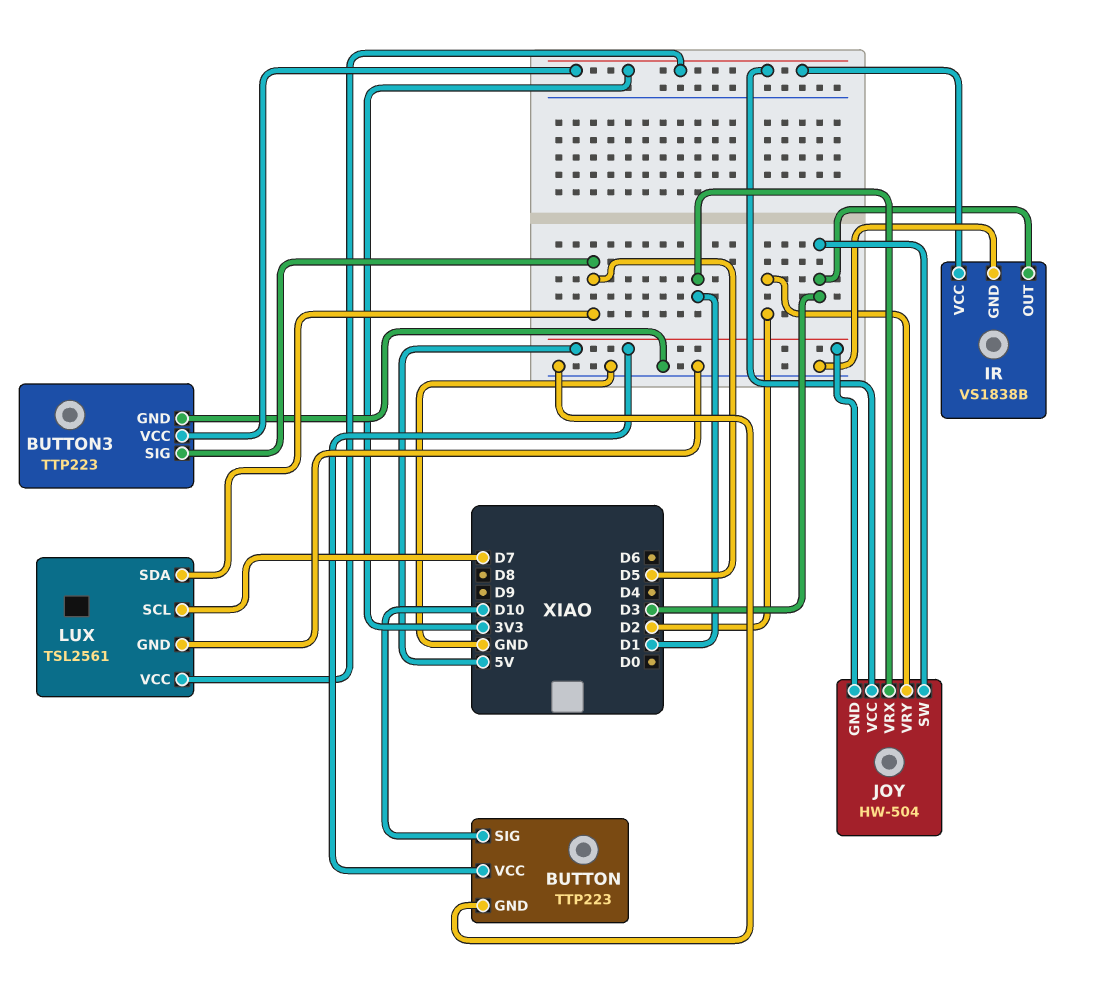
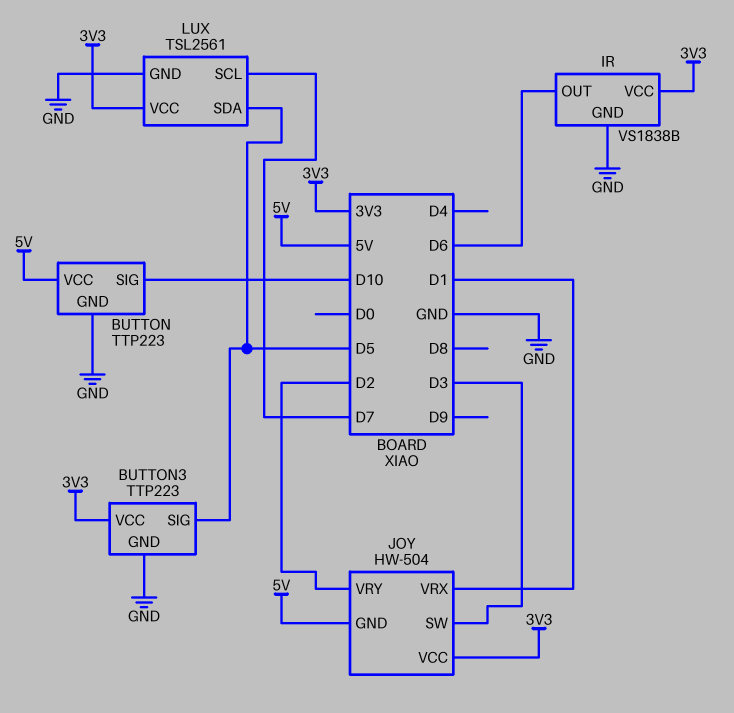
IR pin OUT: D3 -> D6

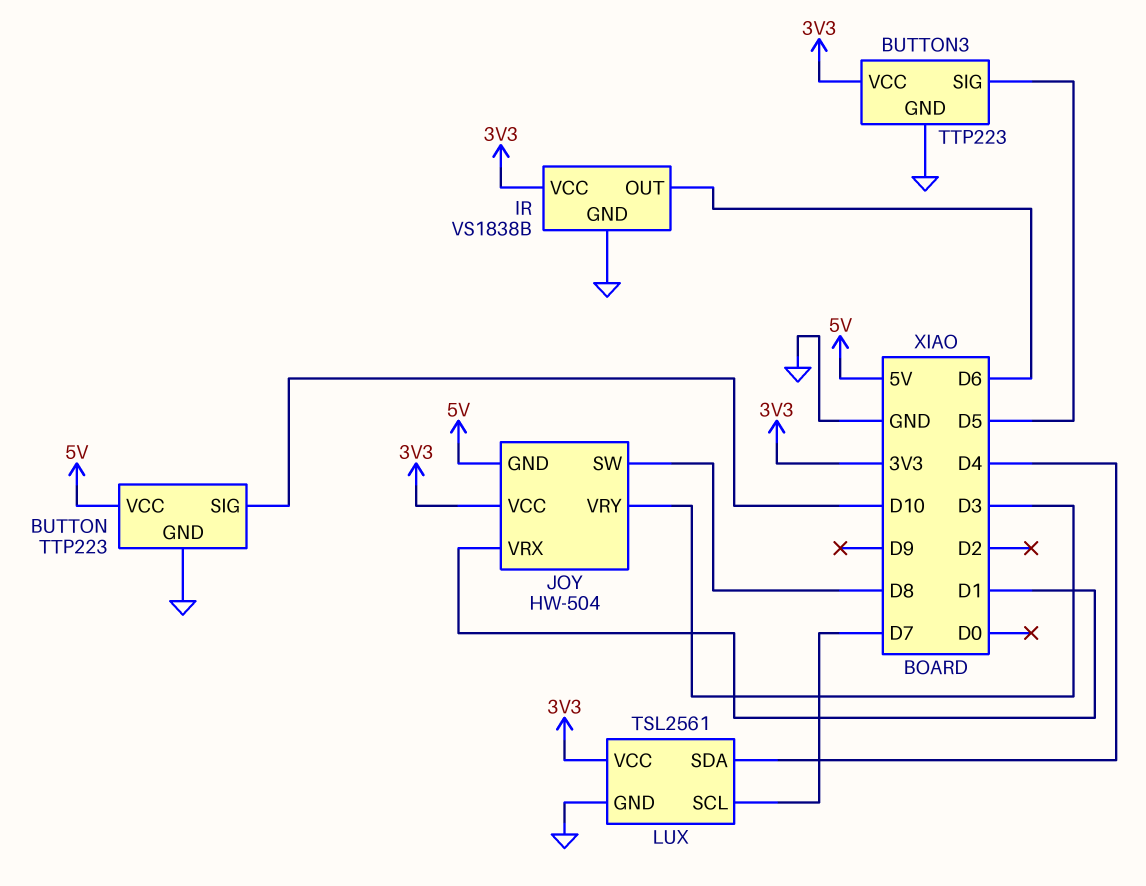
JOY pin SW: D3 -> D8
JOY pin VRY: D2 -> D3
LUX pin SDA: D5 -> D4

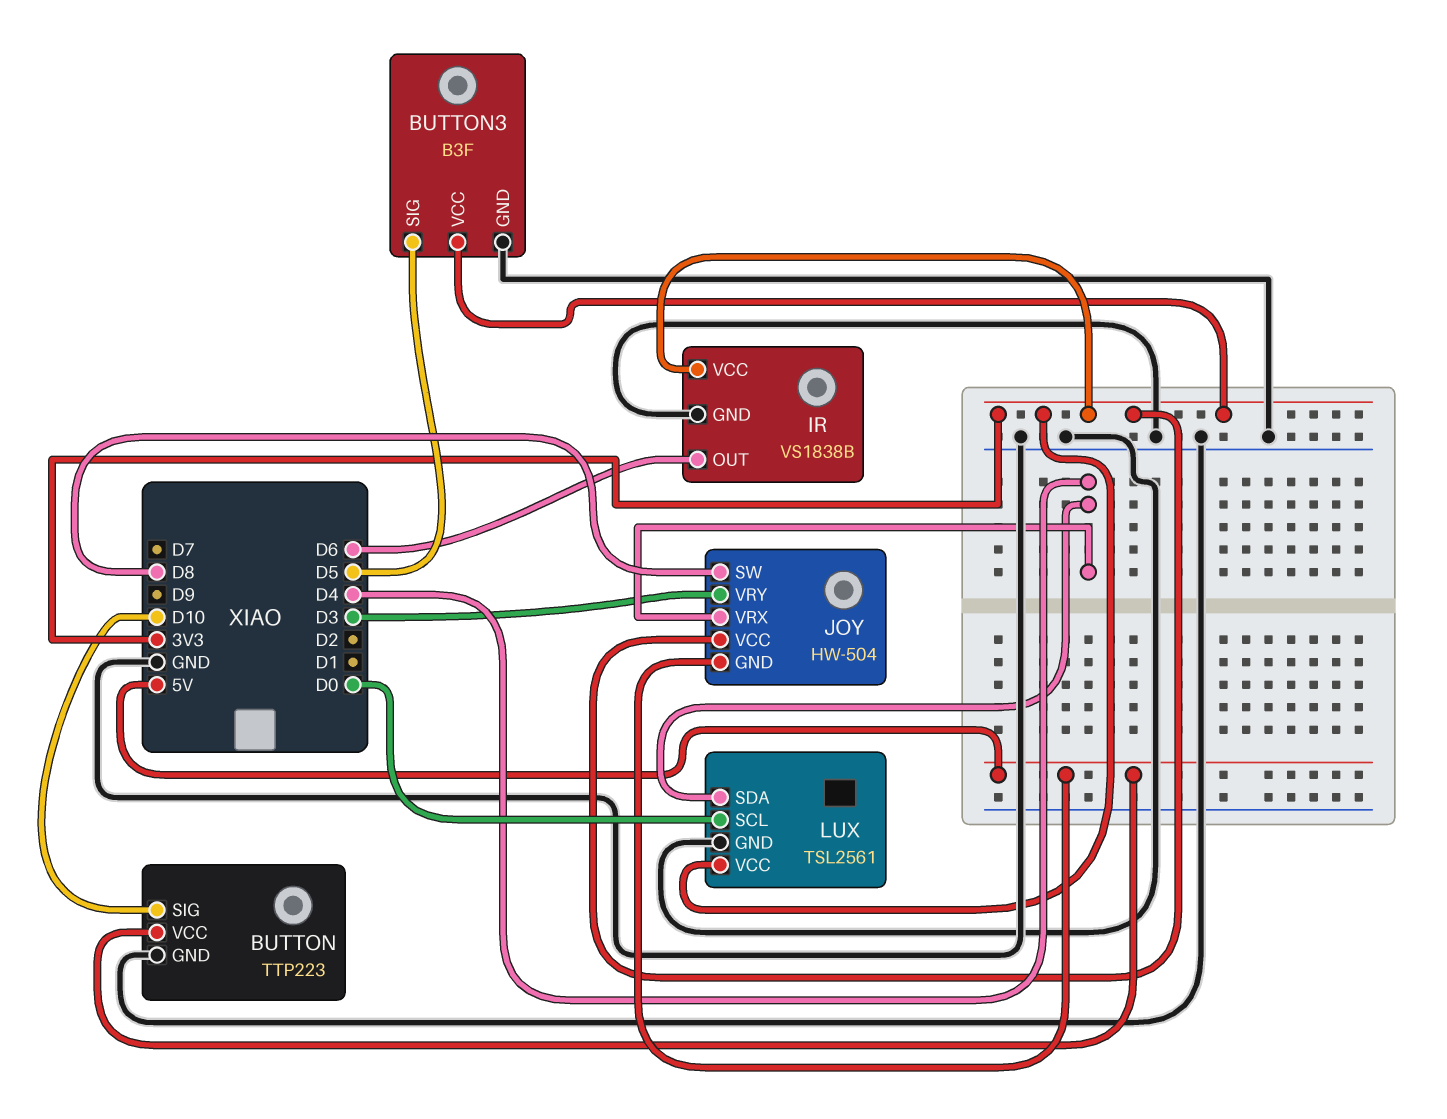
BUTTON3: TTP223 -> B3F
JOY pin VRX: D1 -> D4
LUX pin SCL: D7 -> D0

